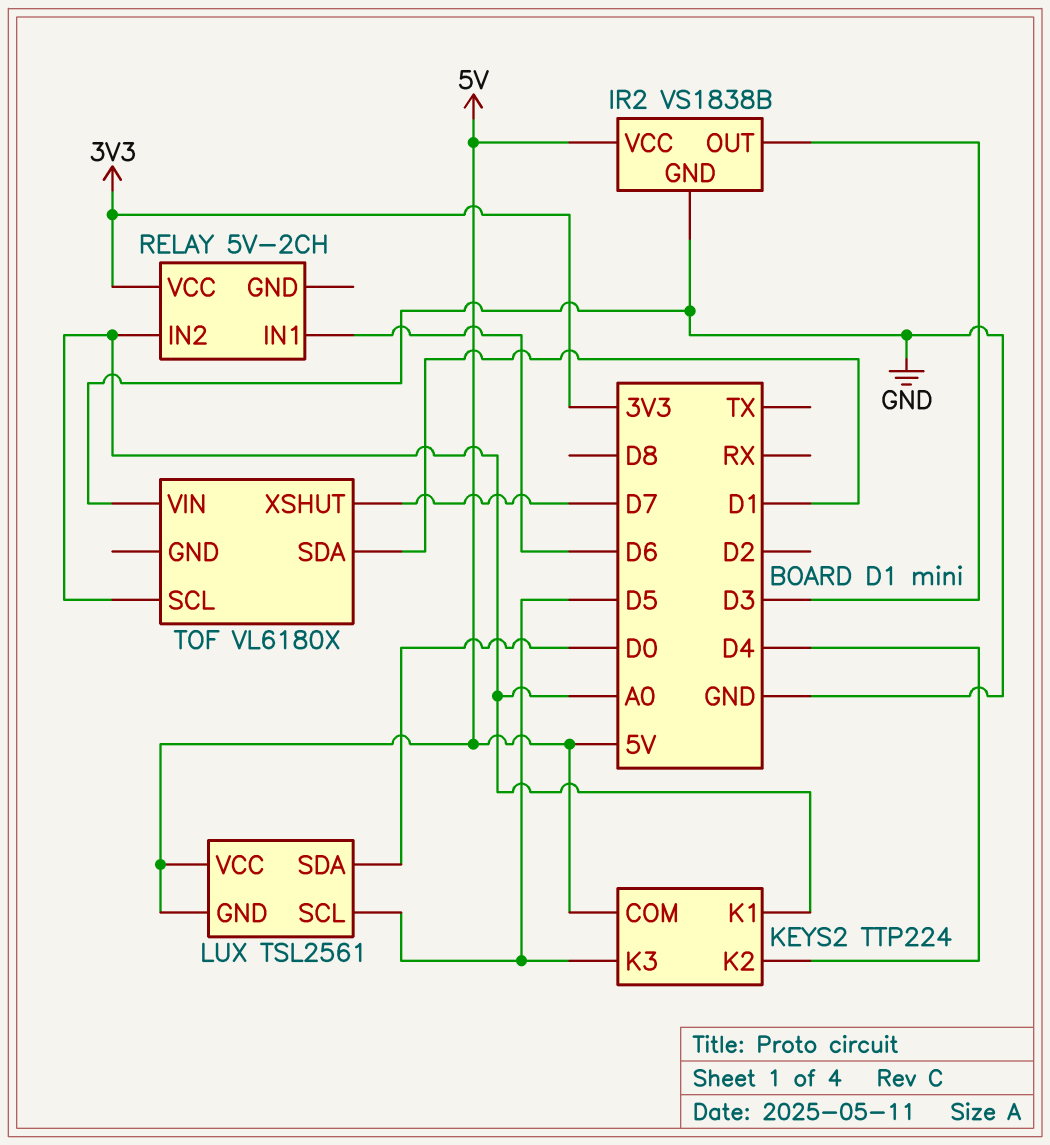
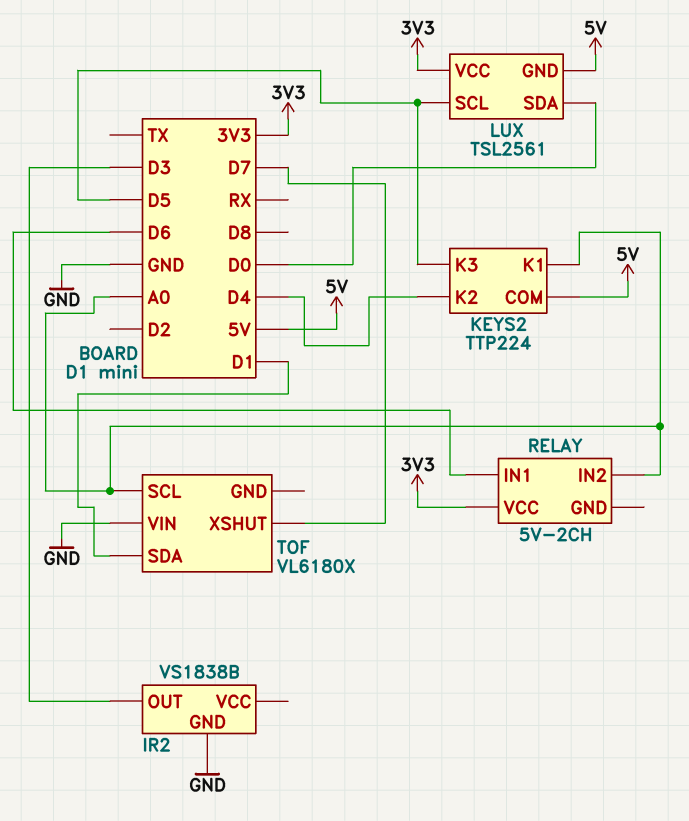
IR2 pin VCC: 5V -> none
LUX pin VCC: 5V -> 3V3

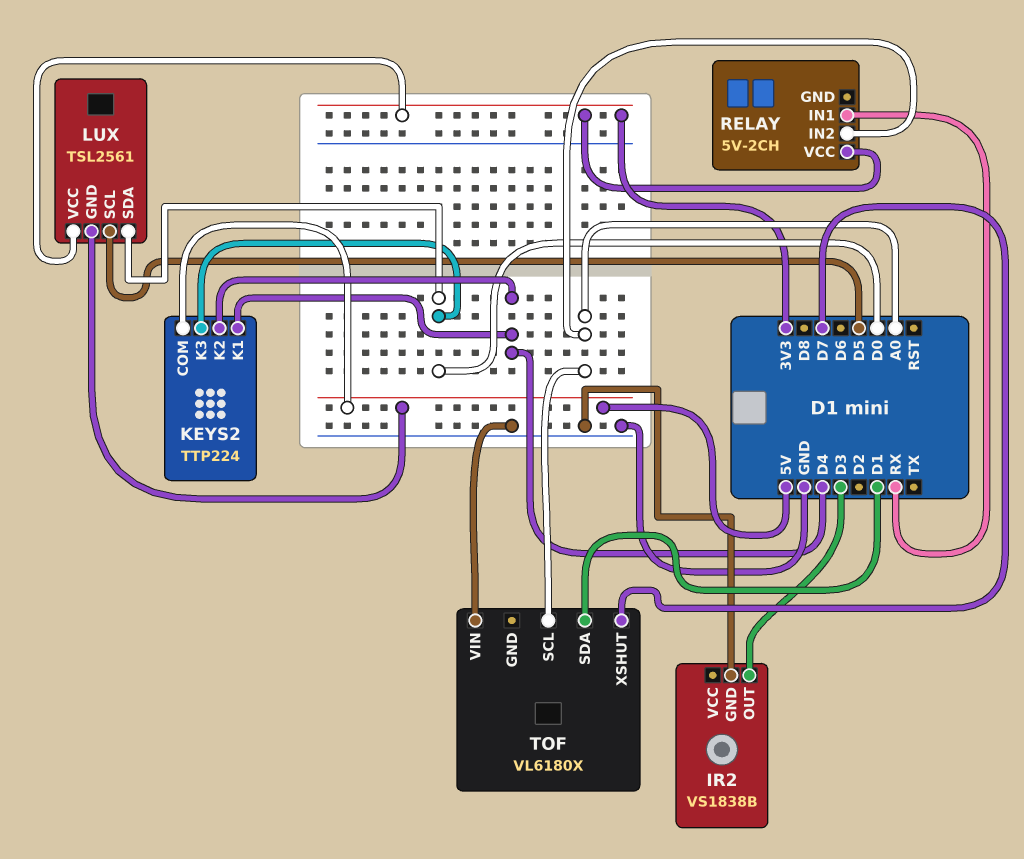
KEYS2 pin K1: A0 -> D4
KEYS2 pin K3: D5 -> D0
RELAY pin IN1: D6 -> RX

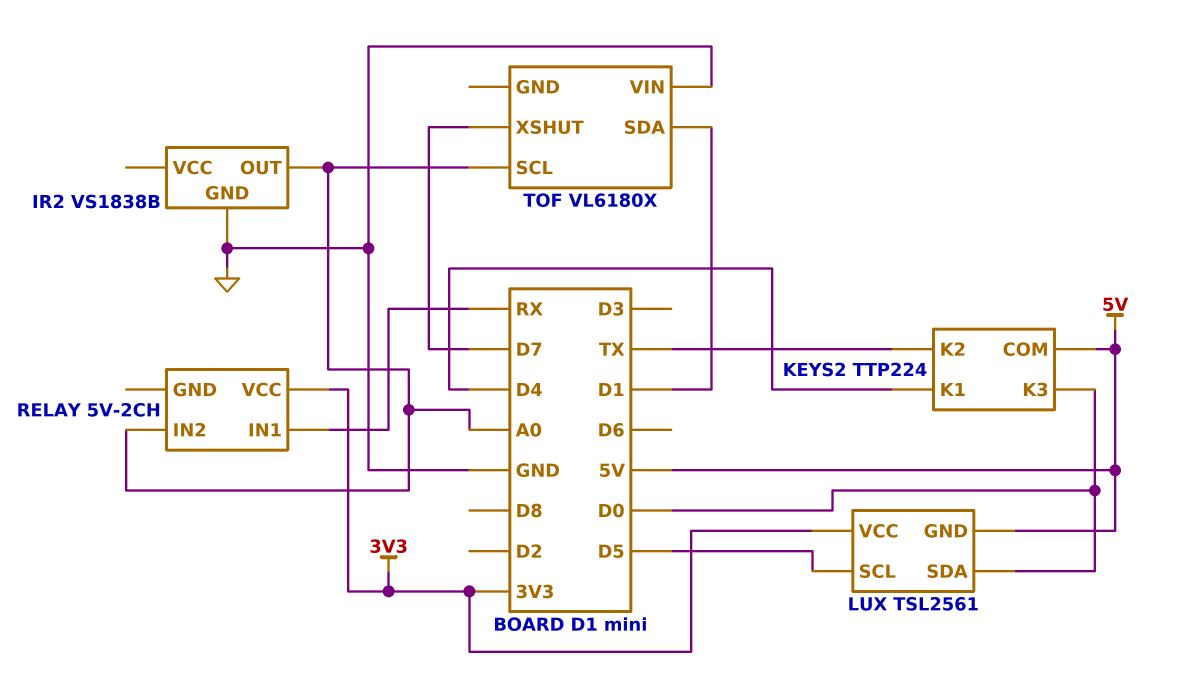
IR2 pin OUT: D3 -> A0
KEYS2 pin K2: D4 -> TX

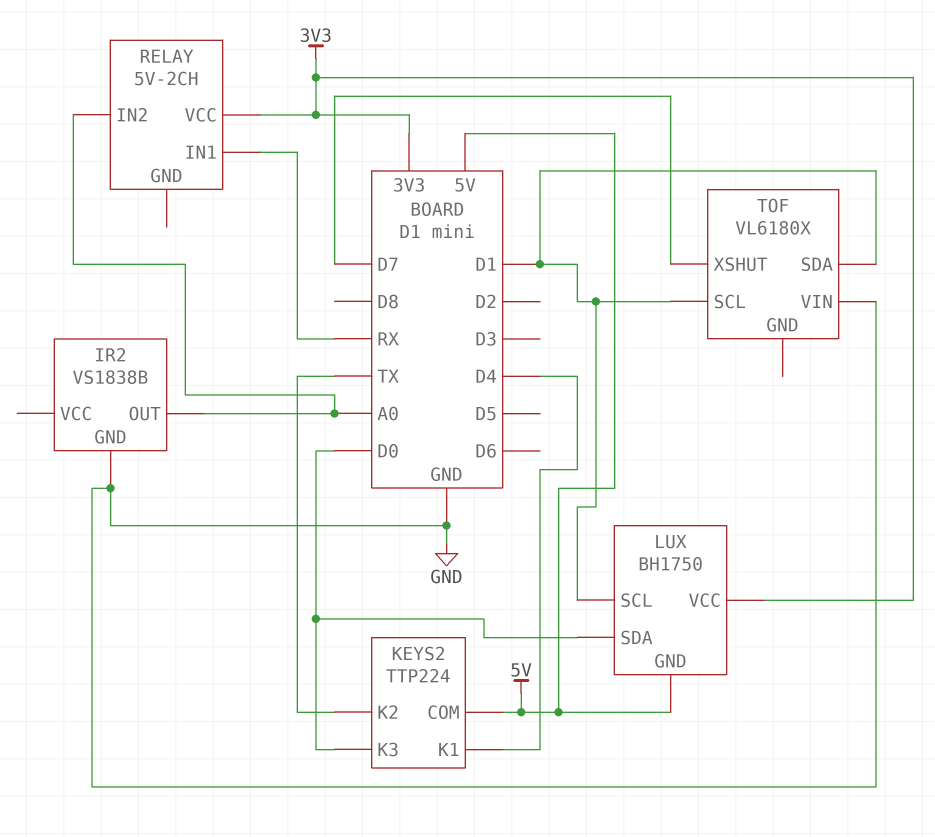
LUX: TSL2561 -> BH1750
LUX pin SCL: D5 -> D1
TOF pin SCL: A0 -> D1

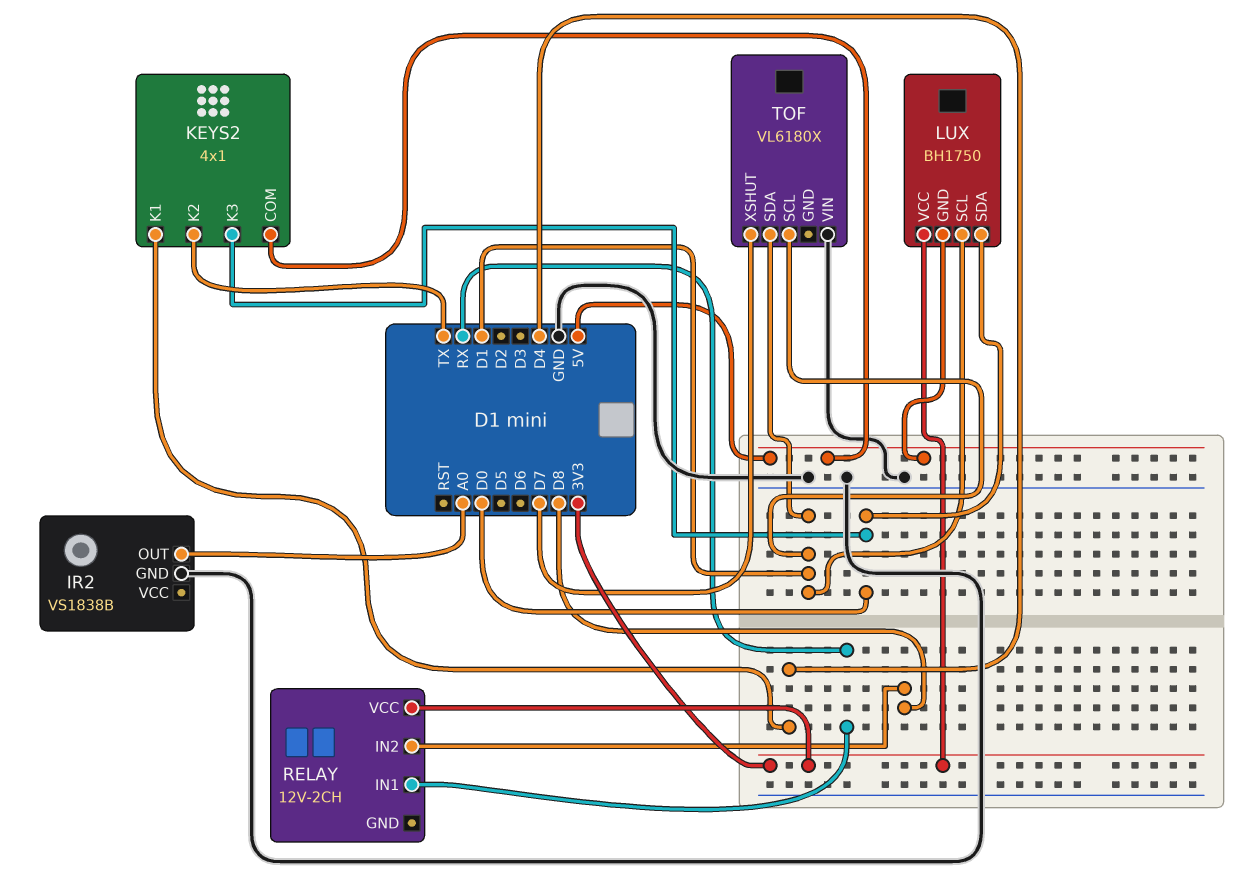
KEYS2: TTP224 -> 4x1
RELAY: 5V-2CH -> 12V-2CH
RELAY pin IN2: A0 -> D8

